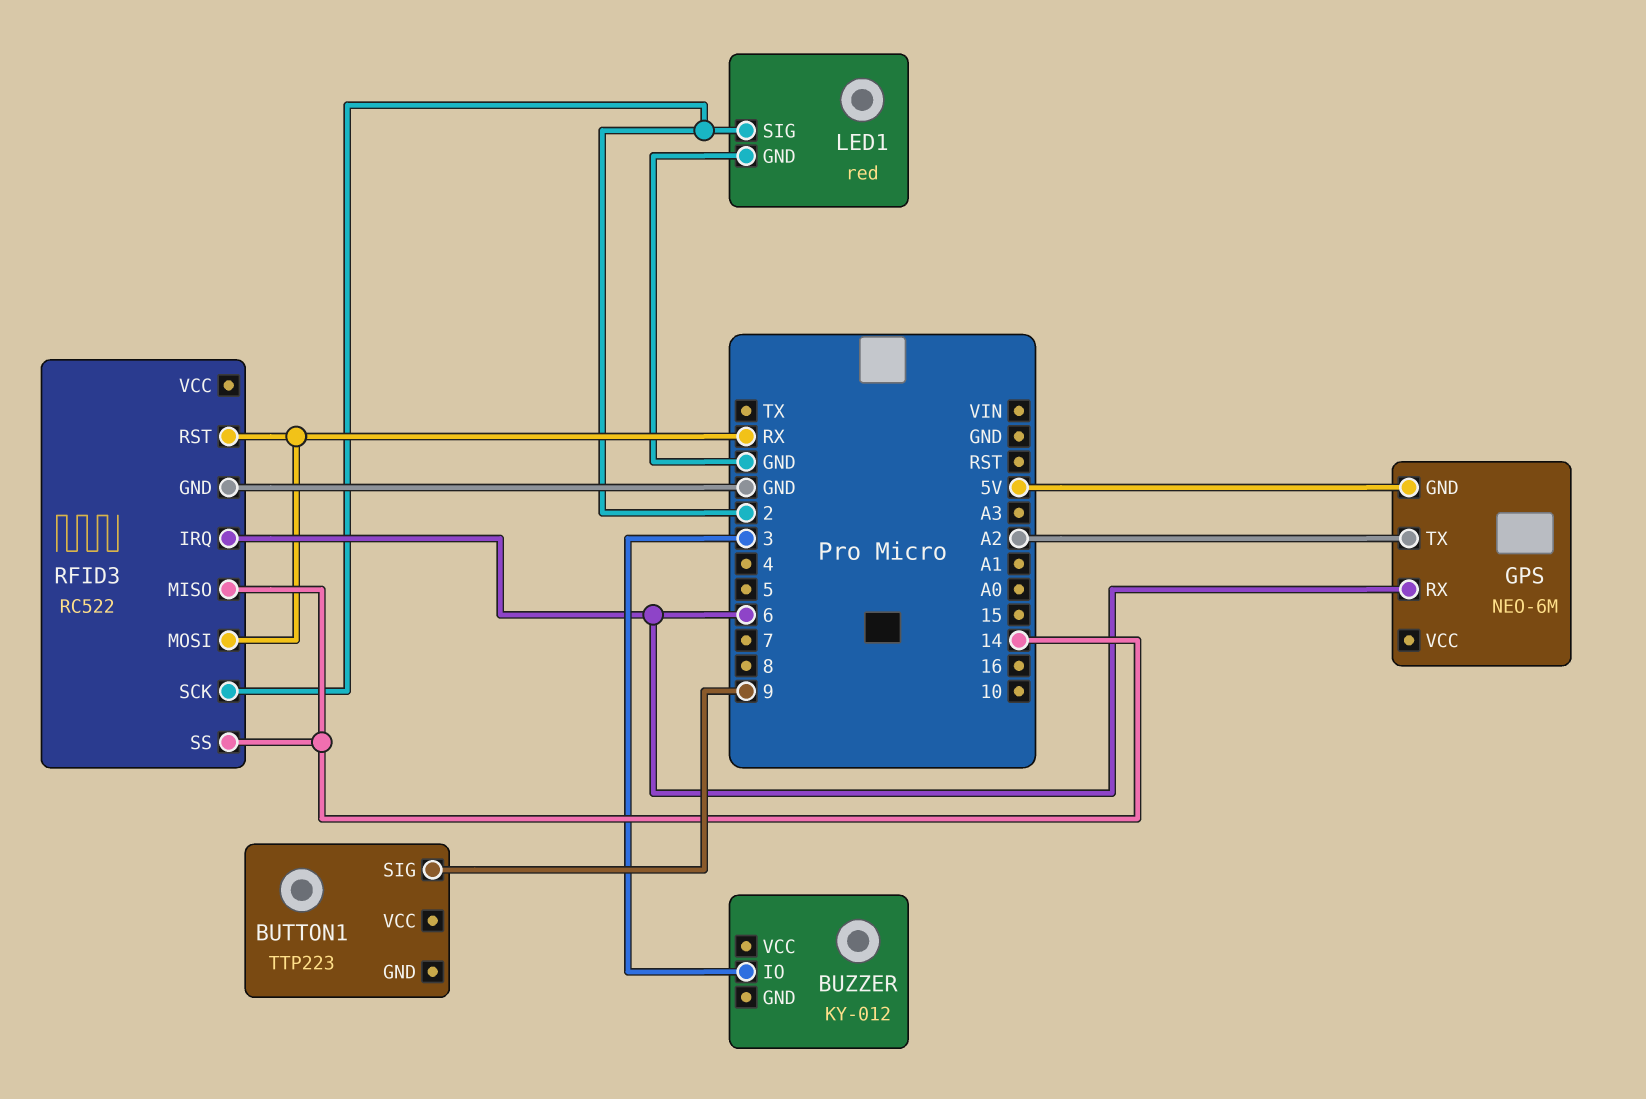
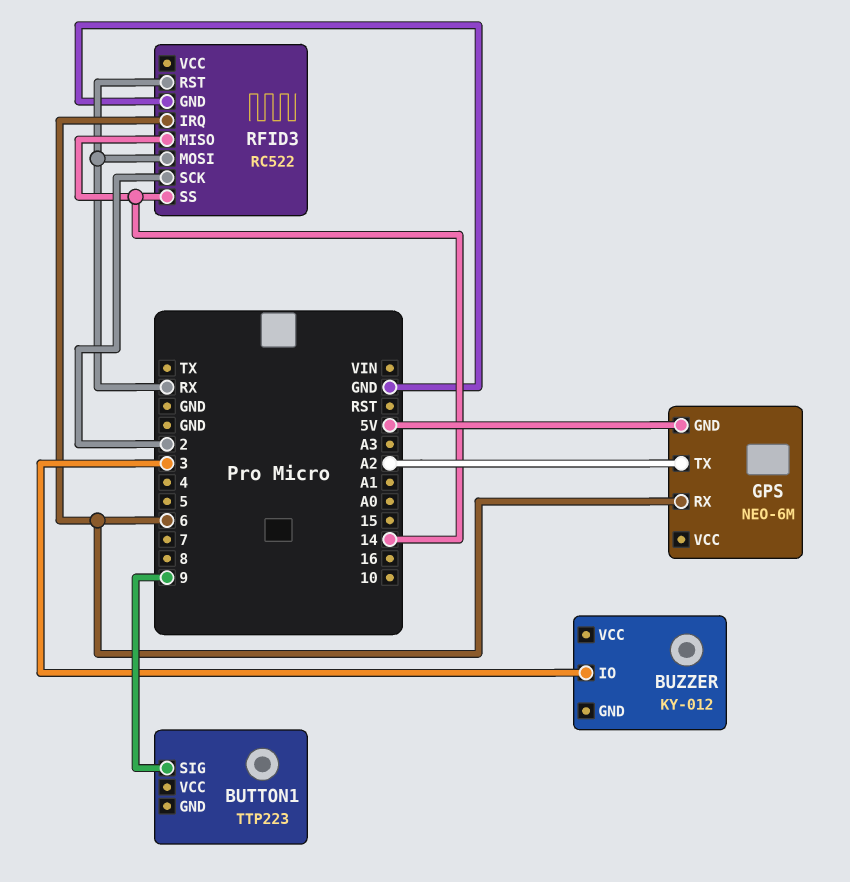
LED1: red -> none
LED1 pin GND: GND -> none
LED1 pin SIG: 2 -> none

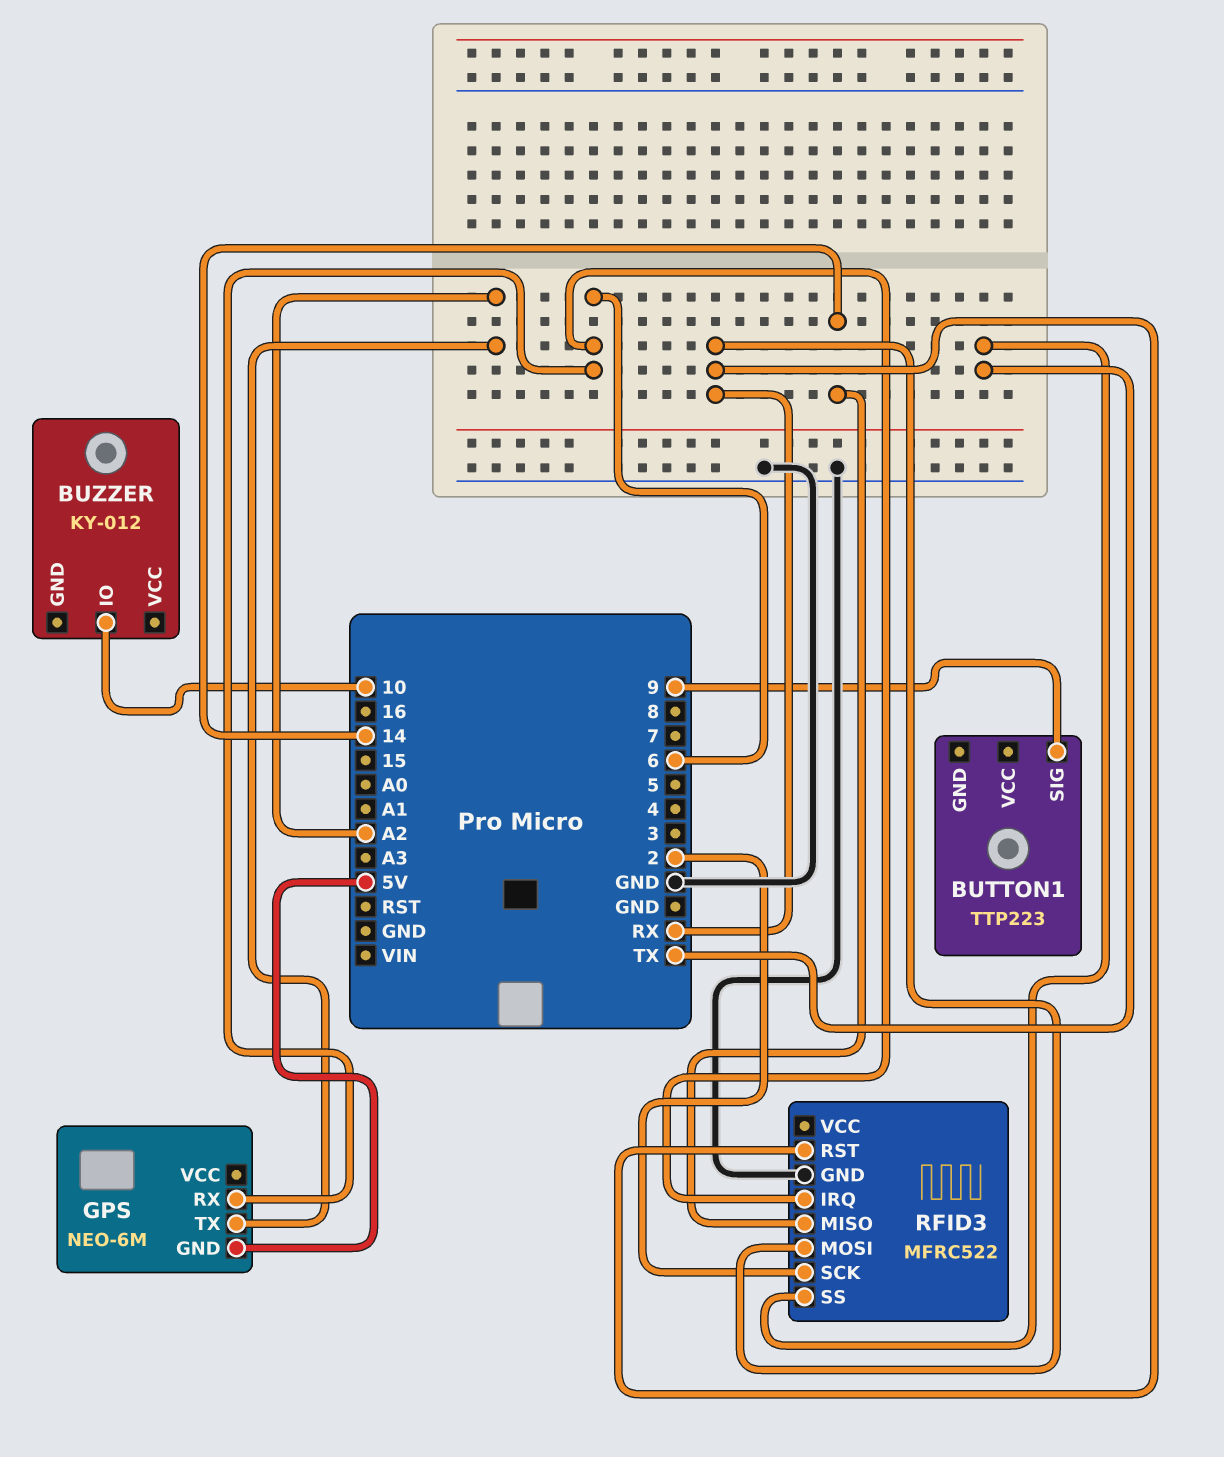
BUZZER pin IO: 3 -> 10
RFID3: RC522 -> MFRC522
RFID3 pin SS: 14 -> TX

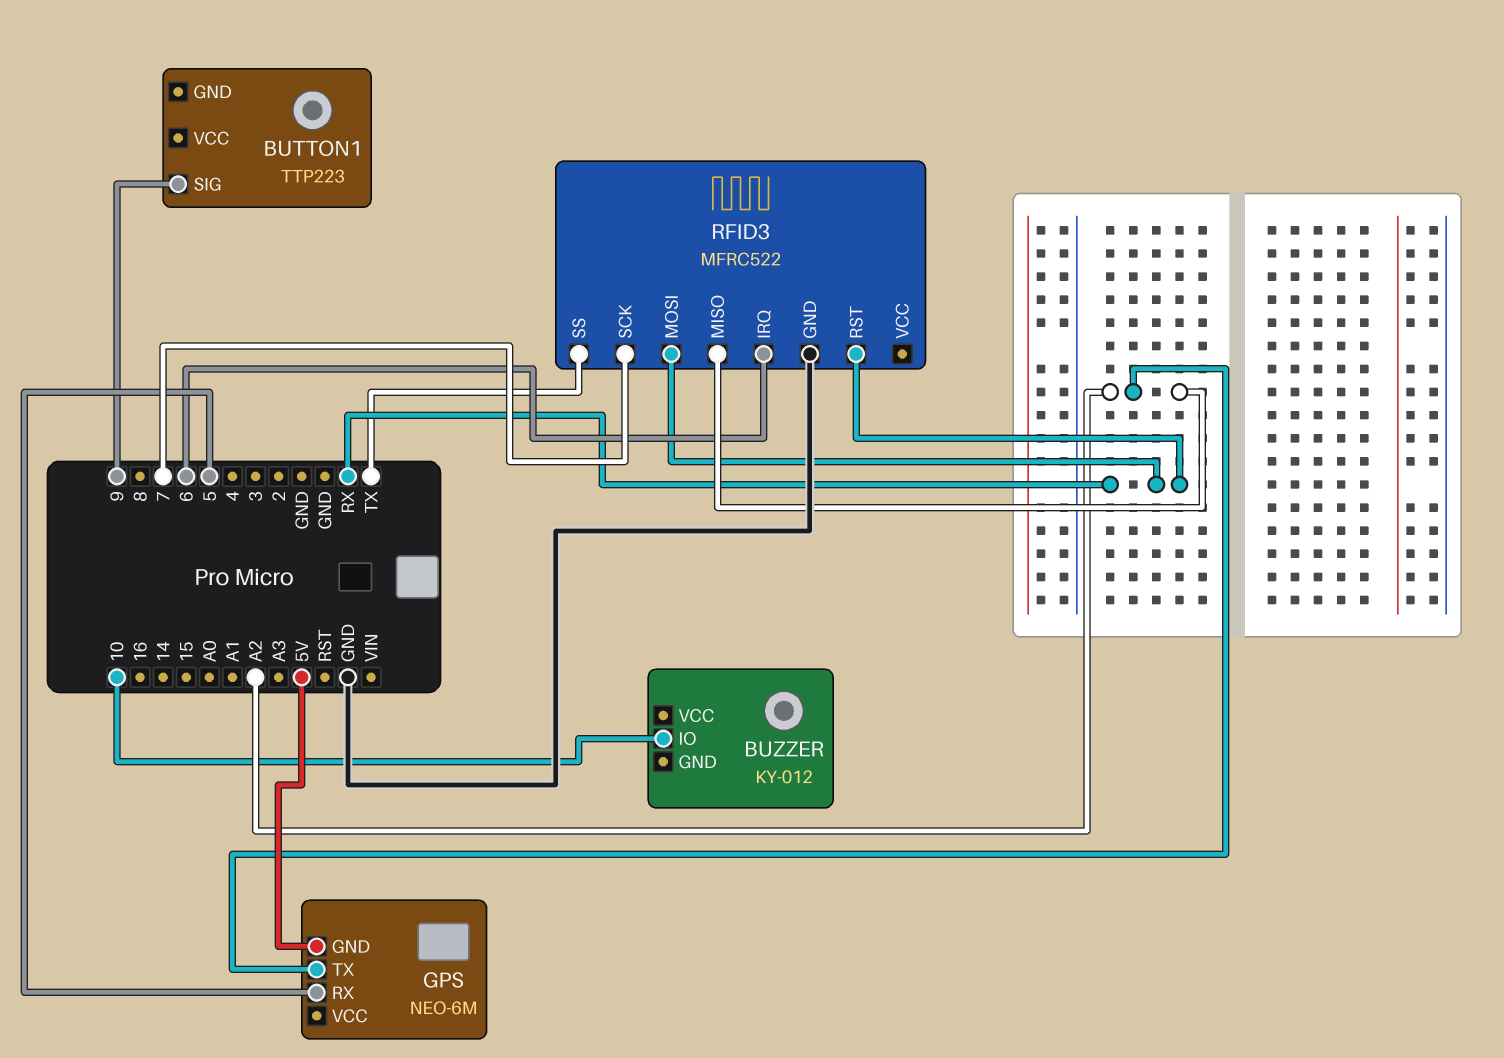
GPS pin RX: 6 -> 5
RFID3 pin MISO: 14 -> A2
RFID3 pin SCK: 2 -> 7

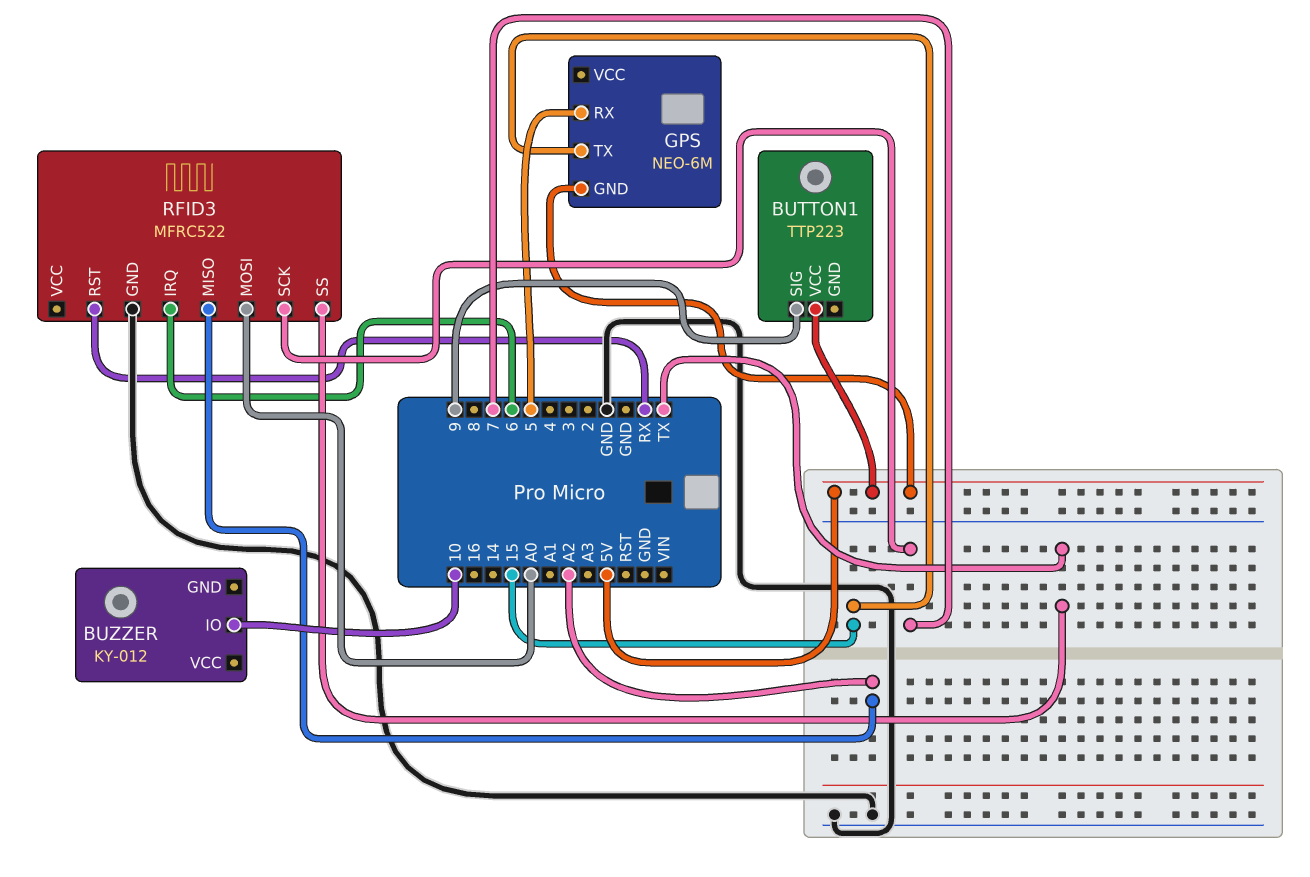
BUTTON1 pin VCC: none -> 5V
GPS pin TX: A2 -> 15
RFID3 pin MOSI: RX -> A0

